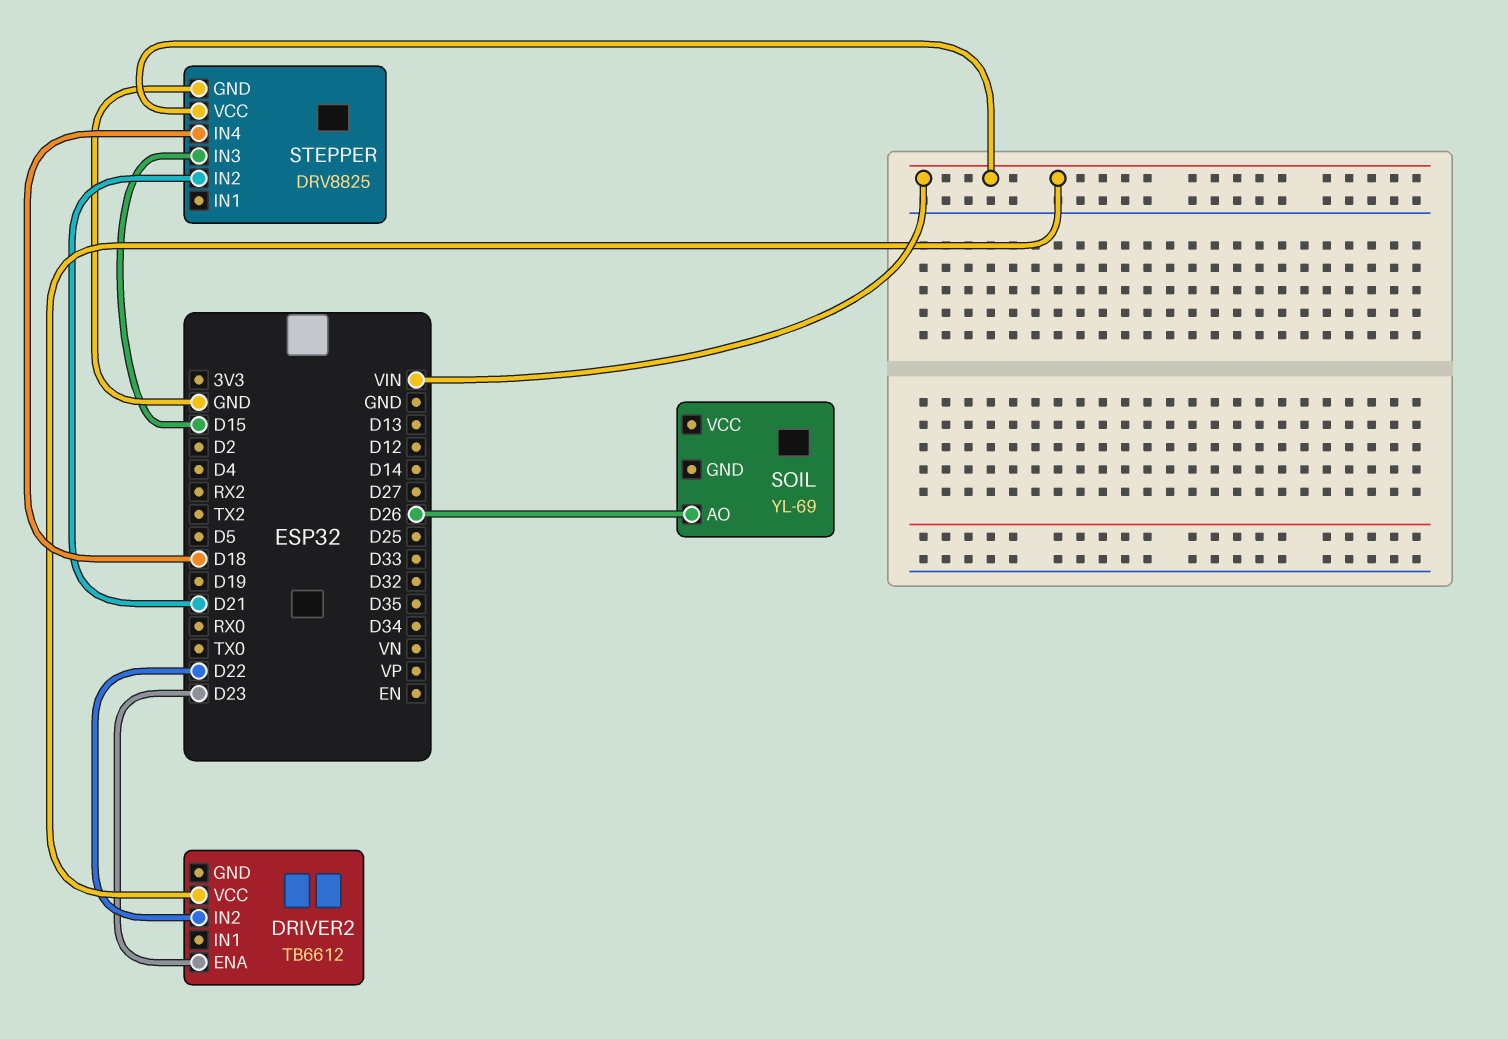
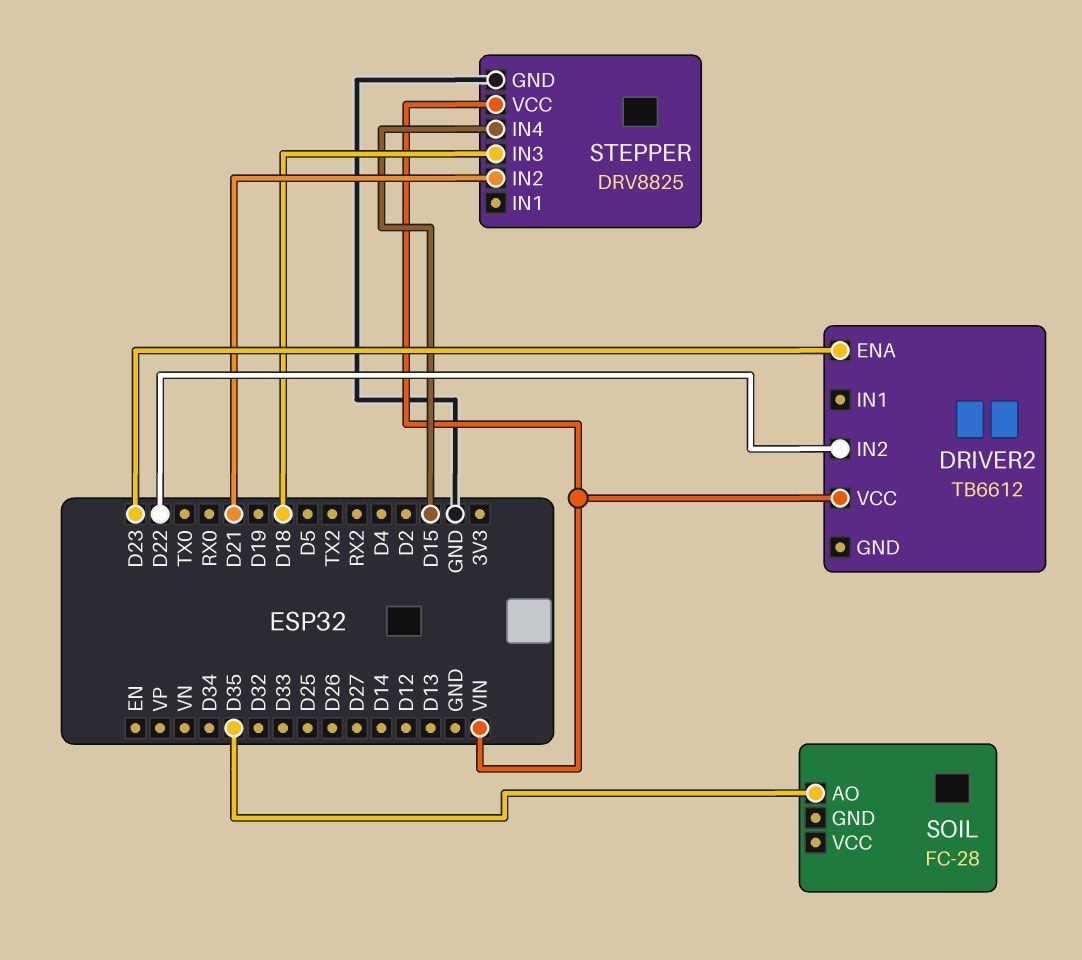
SOIL: YL-69 -> FC-28
SOIL pin AO: D26 -> D35
STEPPER pin IN3: D15 -> D18
STEPPER pin IN4: D18 -> D15

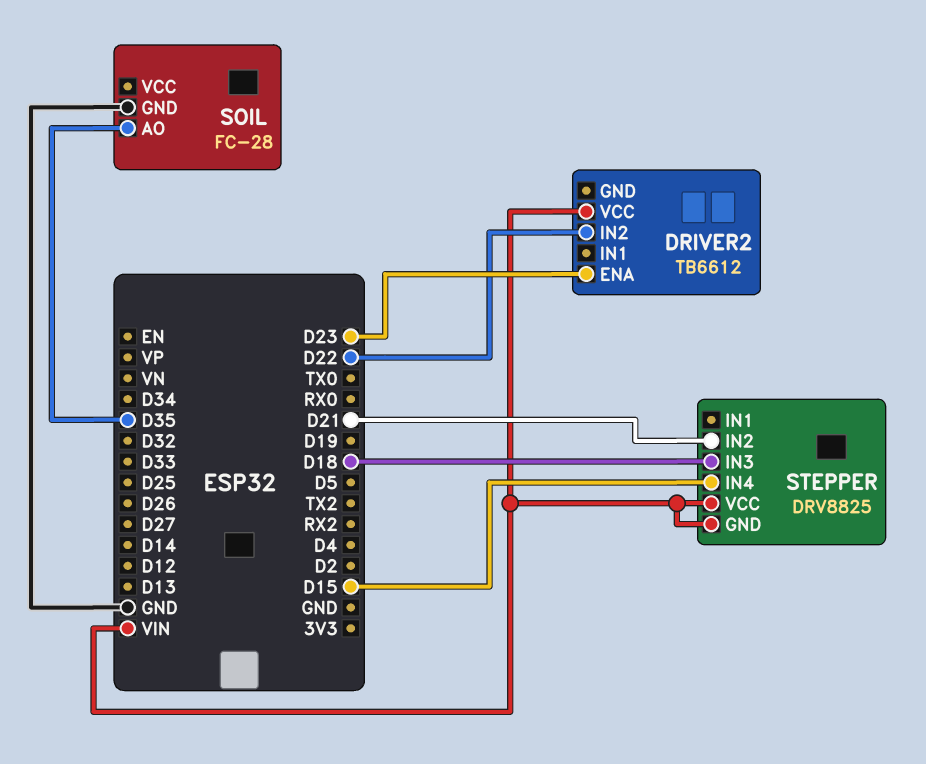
SOIL pin GND: none -> GND
STEPPER pin GND: GND -> VIN

